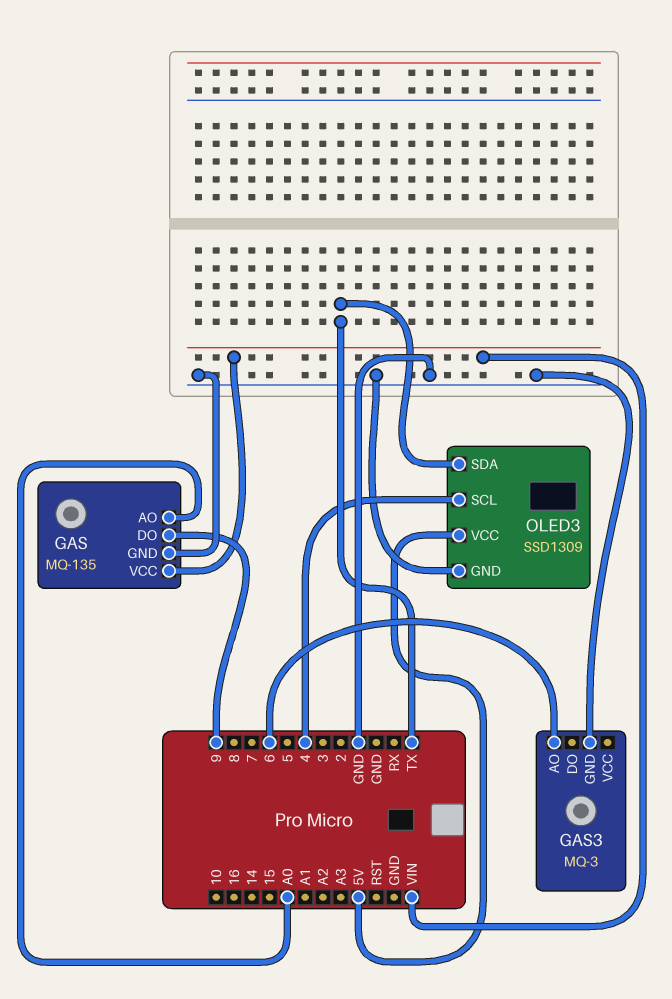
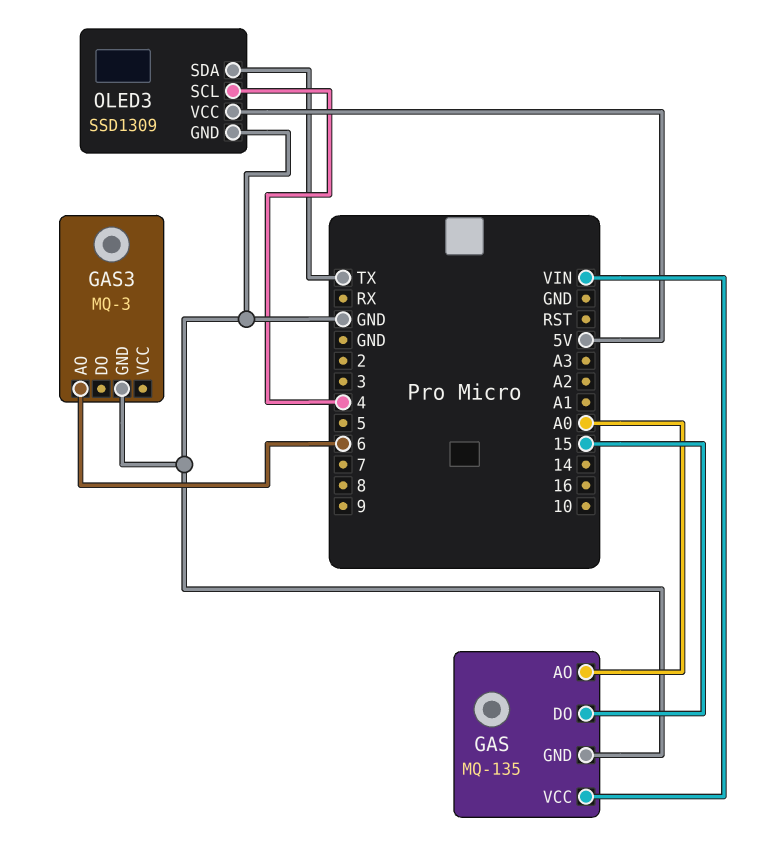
GAS pin DO: 9 -> 15

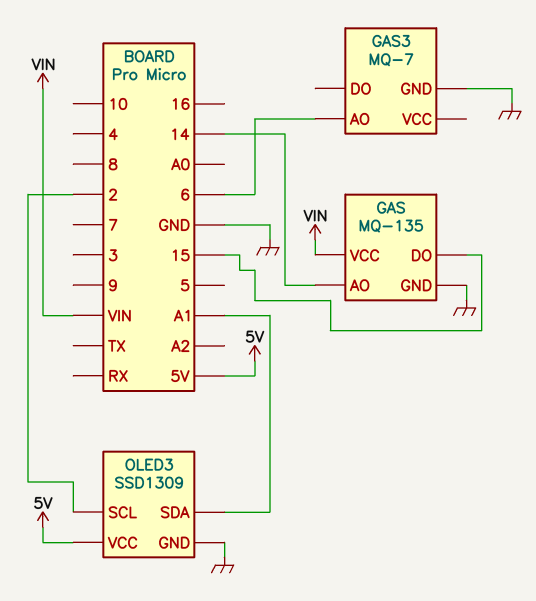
GAS pin AO: A0 -> 14
GAS3: MQ-3 -> MQ-7
OLED3 pin SCL: 4 -> 2
OLED3 pin SDA: TX -> A1

